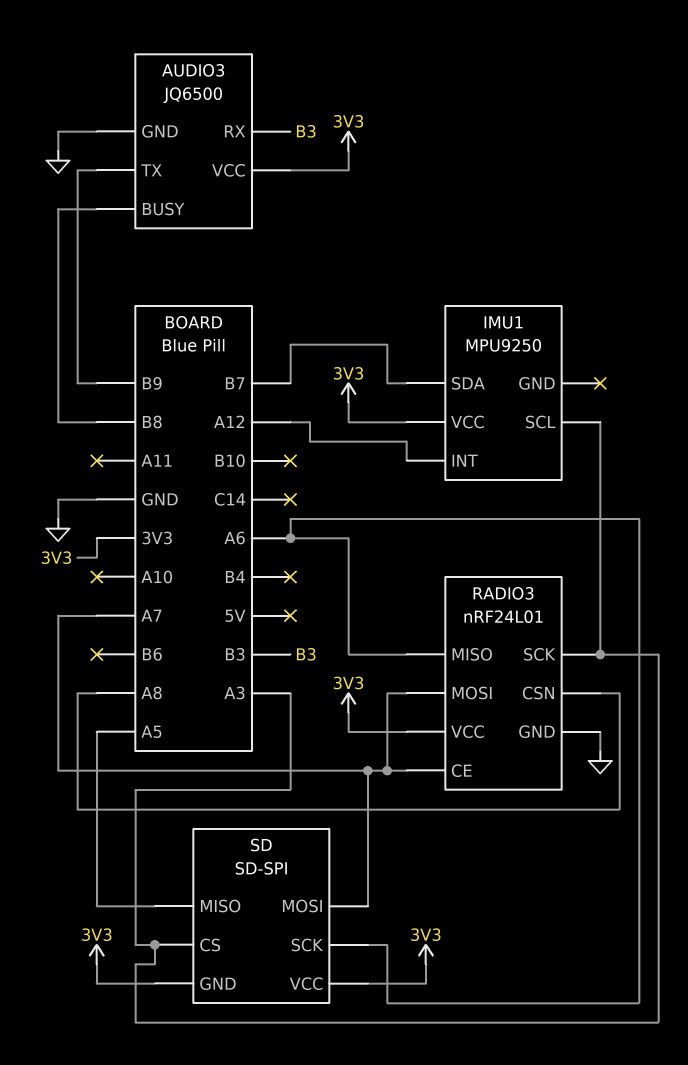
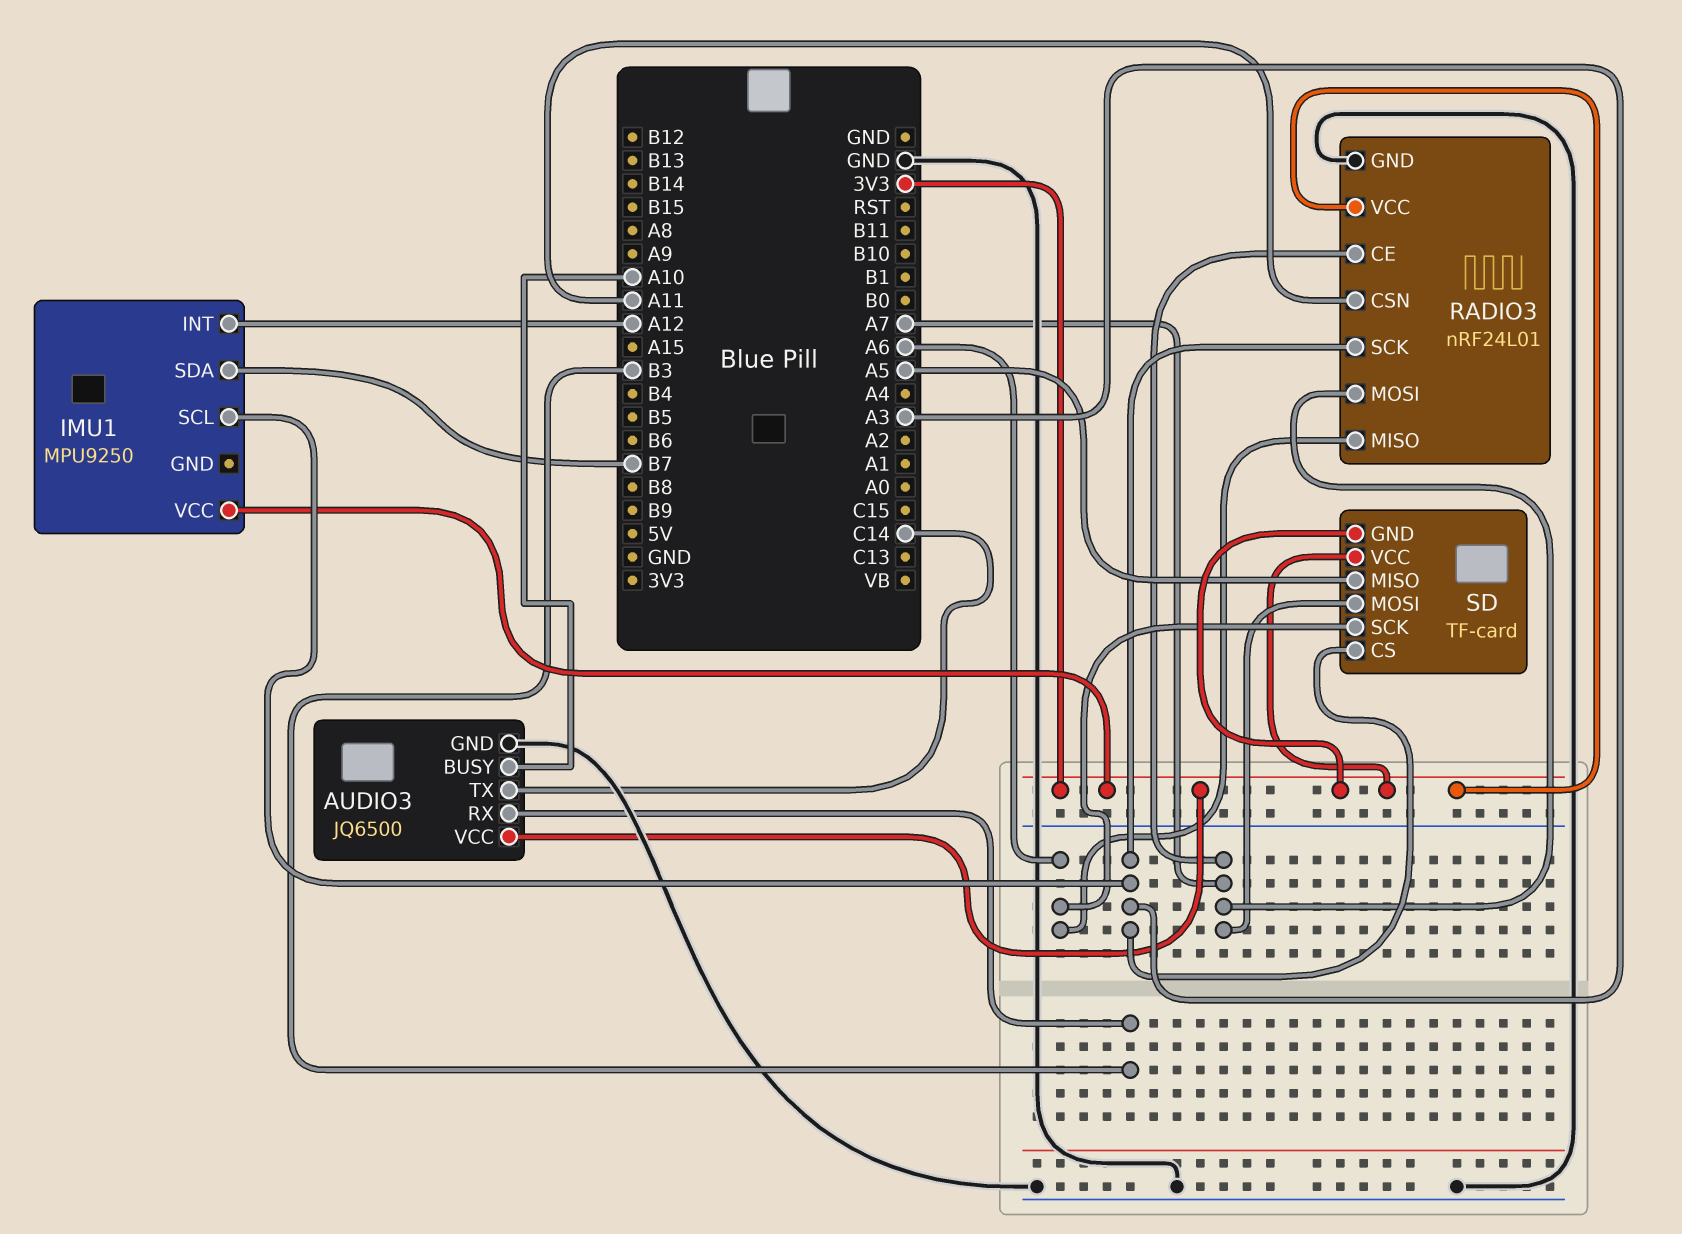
AUDIO3 pin BUSY: B8 -> A10
AUDIO3 pin TX: B9 -> C14
RADIO3 pin CSN: A8 -> A11
SD: SD-SPI -> TF-card

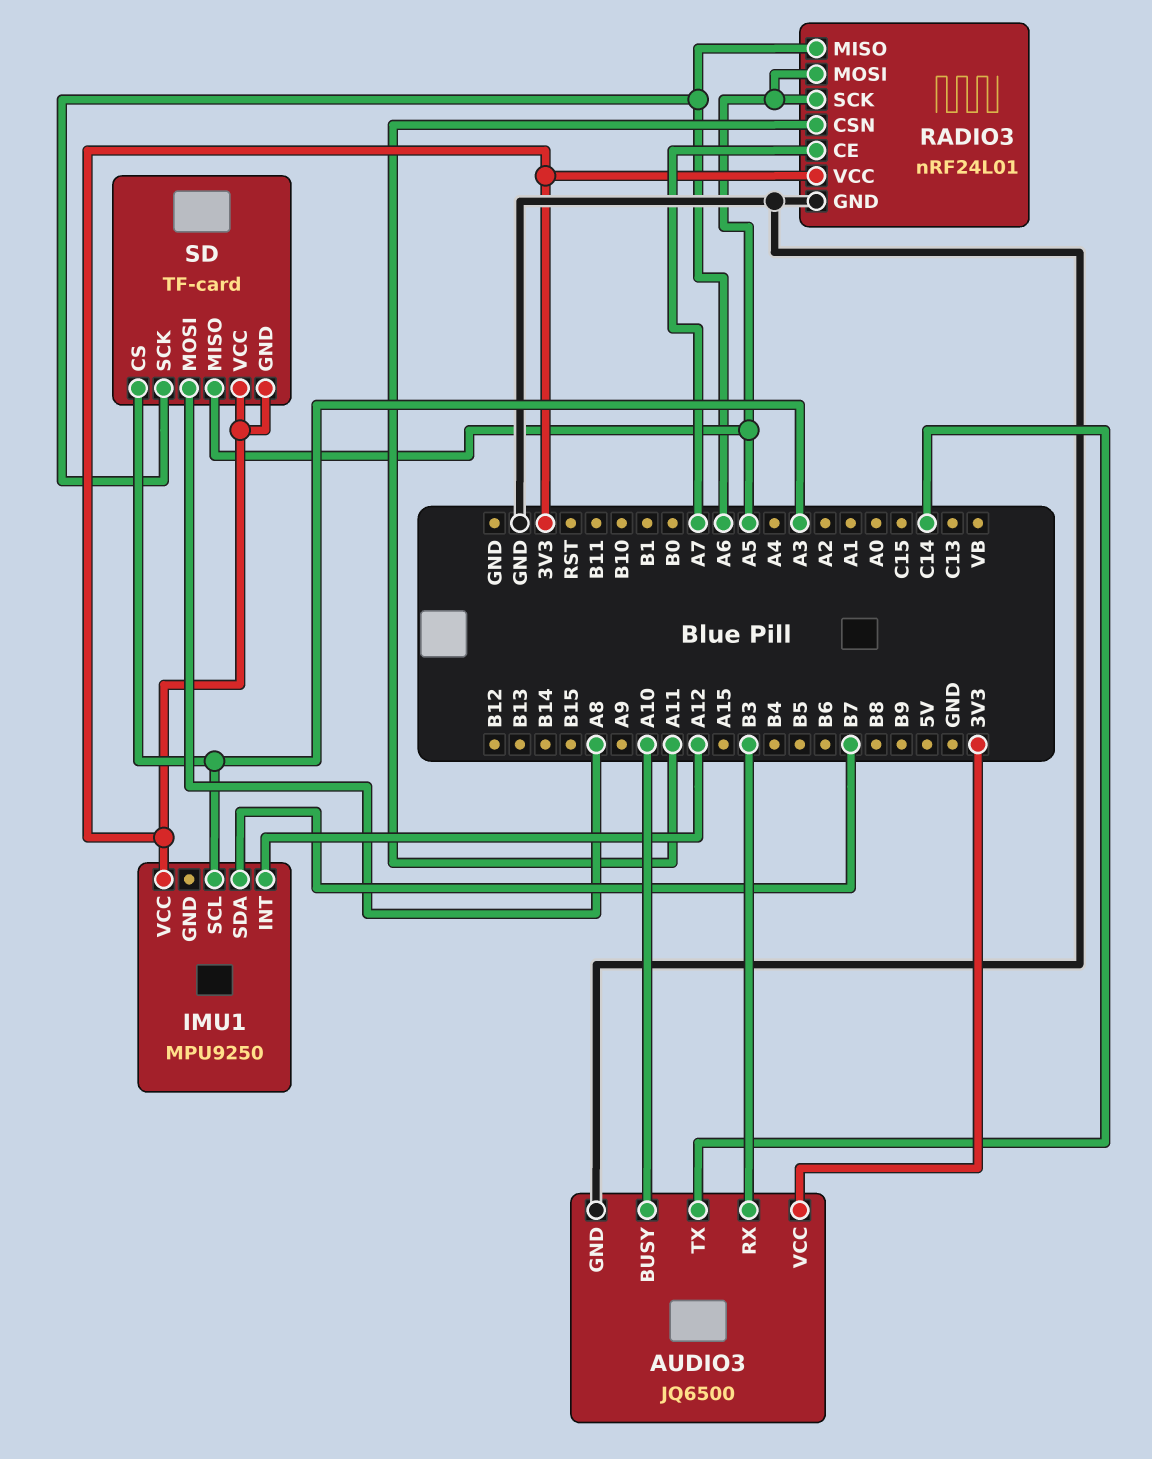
RADIO3 pin MOSI: A7 -> A5
RADIO3 pin SCK: A3 -> A5
SD pin MOSI: A7 -> A8

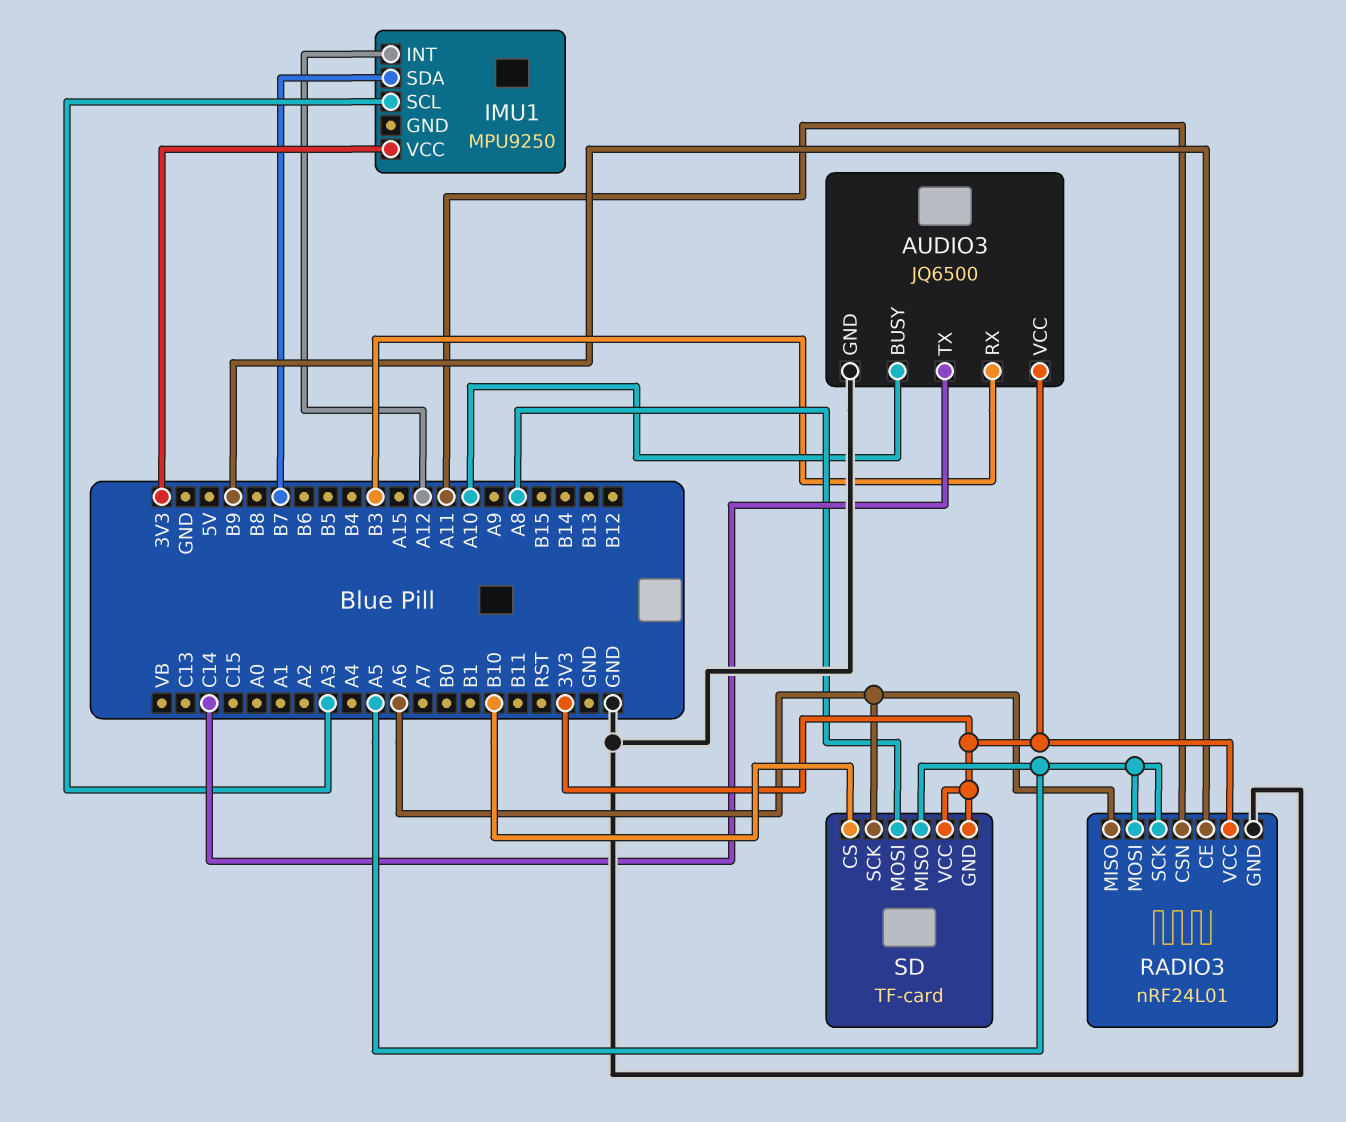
RADIO3 pin CE: A7 -> B9
SD pin CS: A3 -> B10

